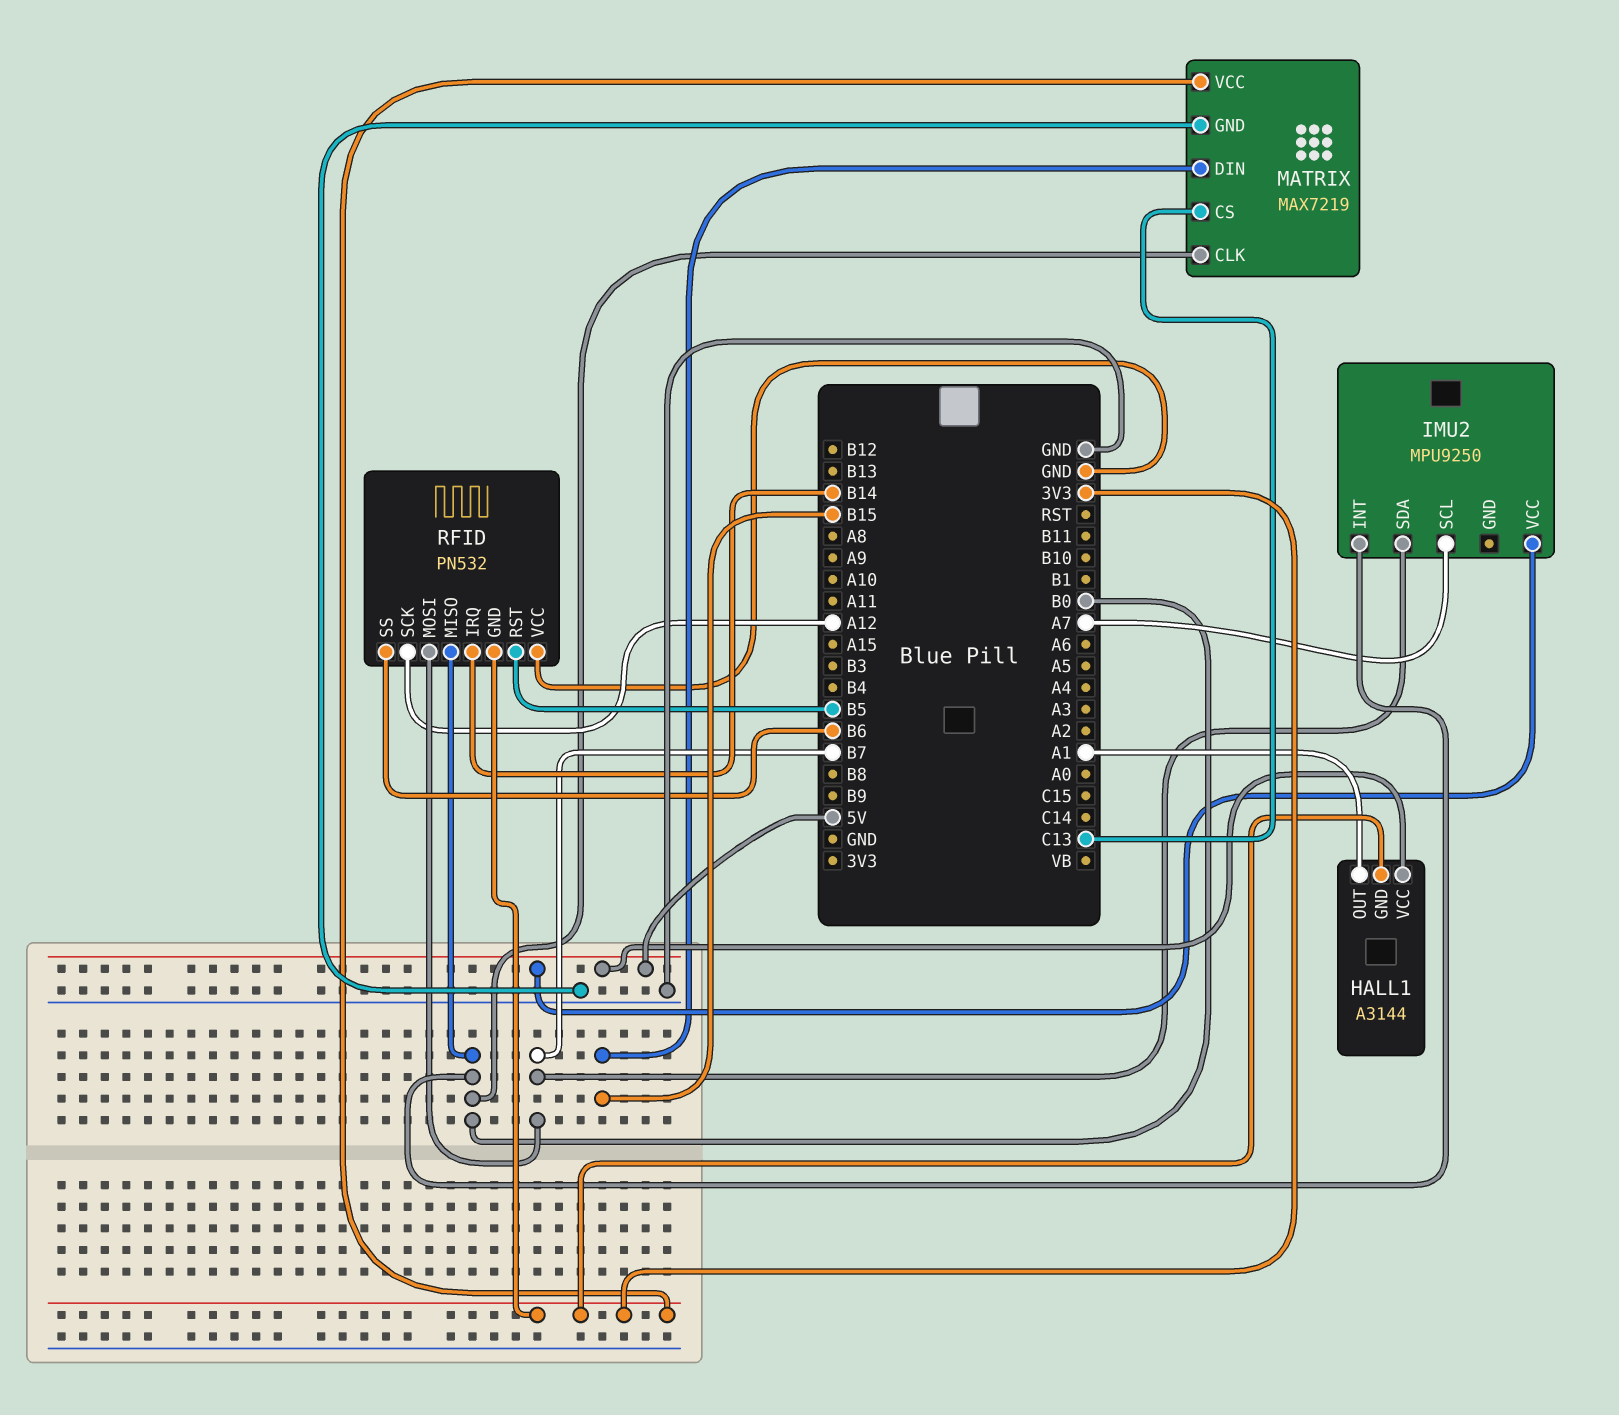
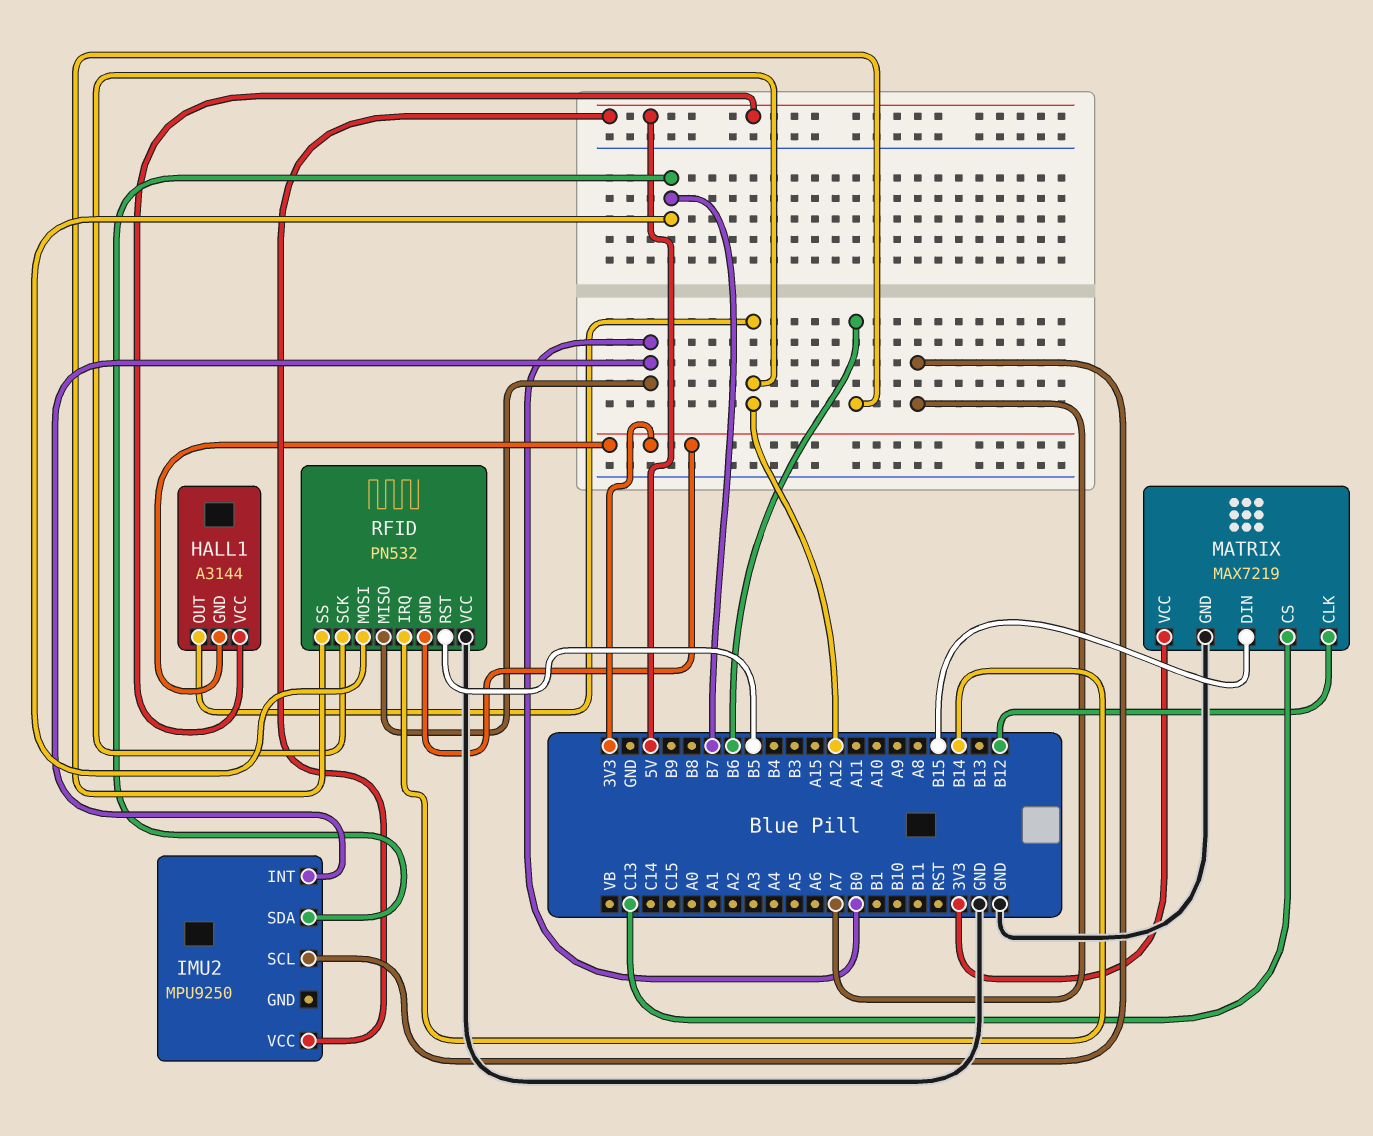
HALL1 pin OUT: A1 -> A12
MATRIX pin CLK: B0 -> B12

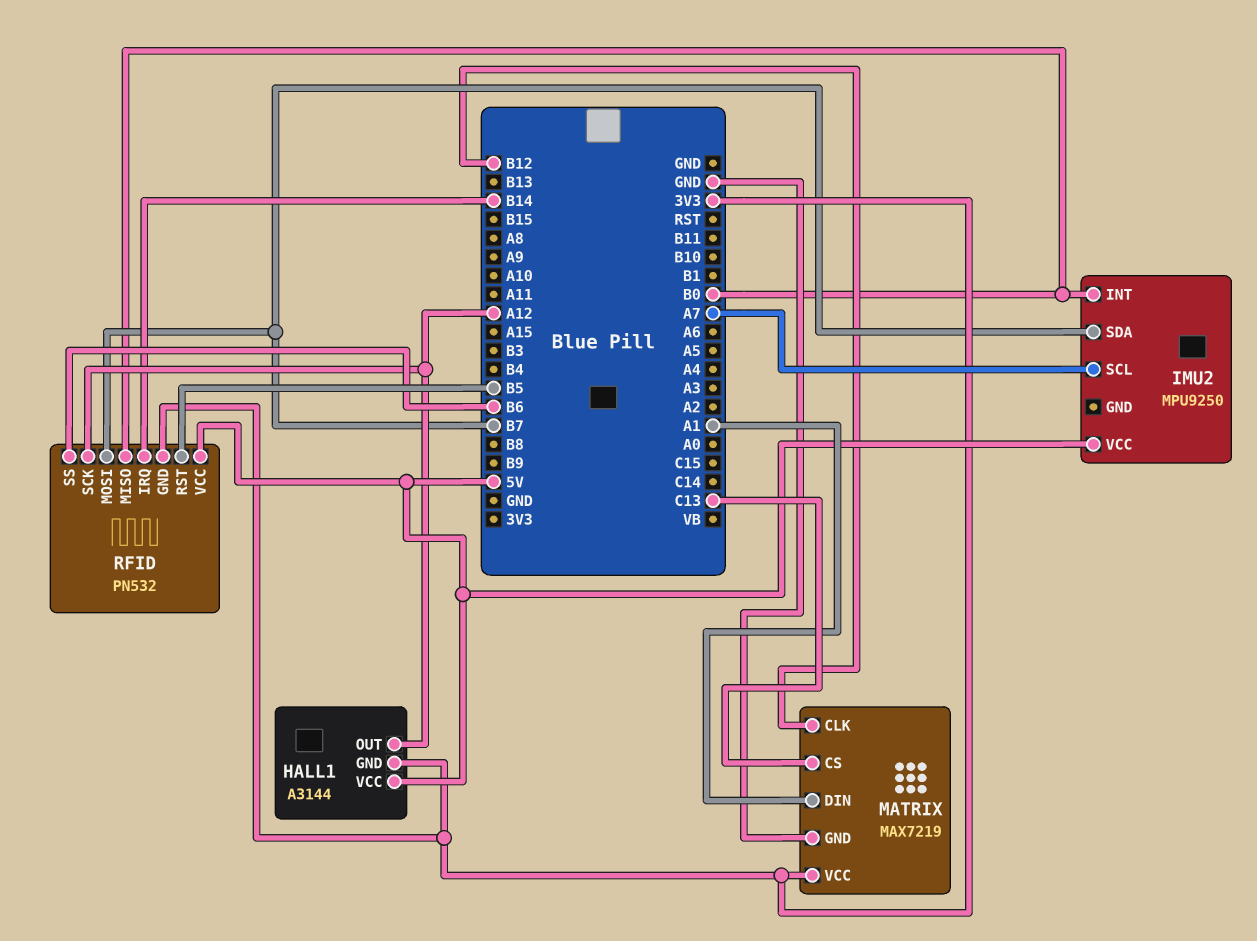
MATRIX pin DIN: B15 -> A1
RFID pin VCC: GND -> 5V

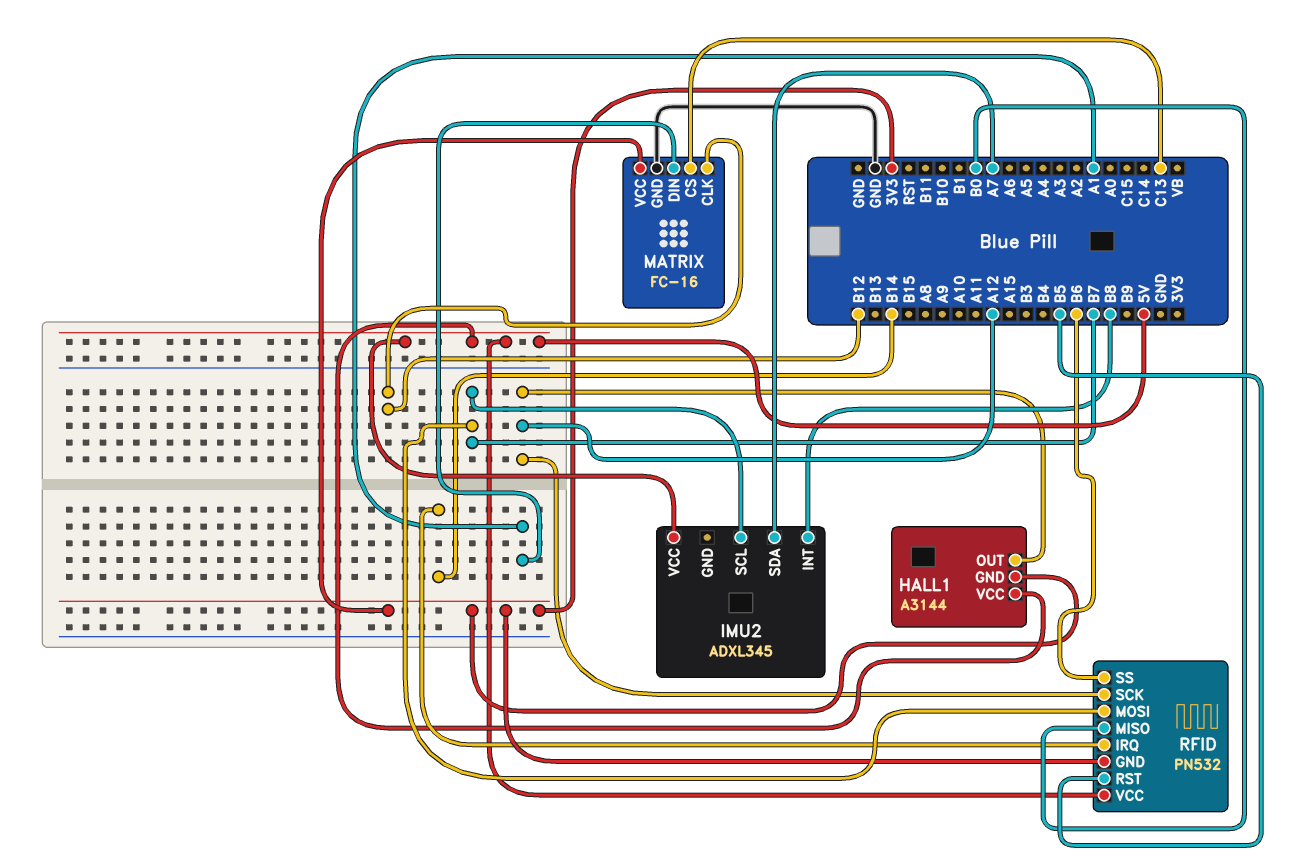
IMU2: MPU9250 -> ADXL345
IMU2 pin INT: B0 -> B8
IMU2 pin SCL: A7 -> B7
IMU2 pin SDA: B7 -> A7
MATRIX: MAX7219 -> FC-16

